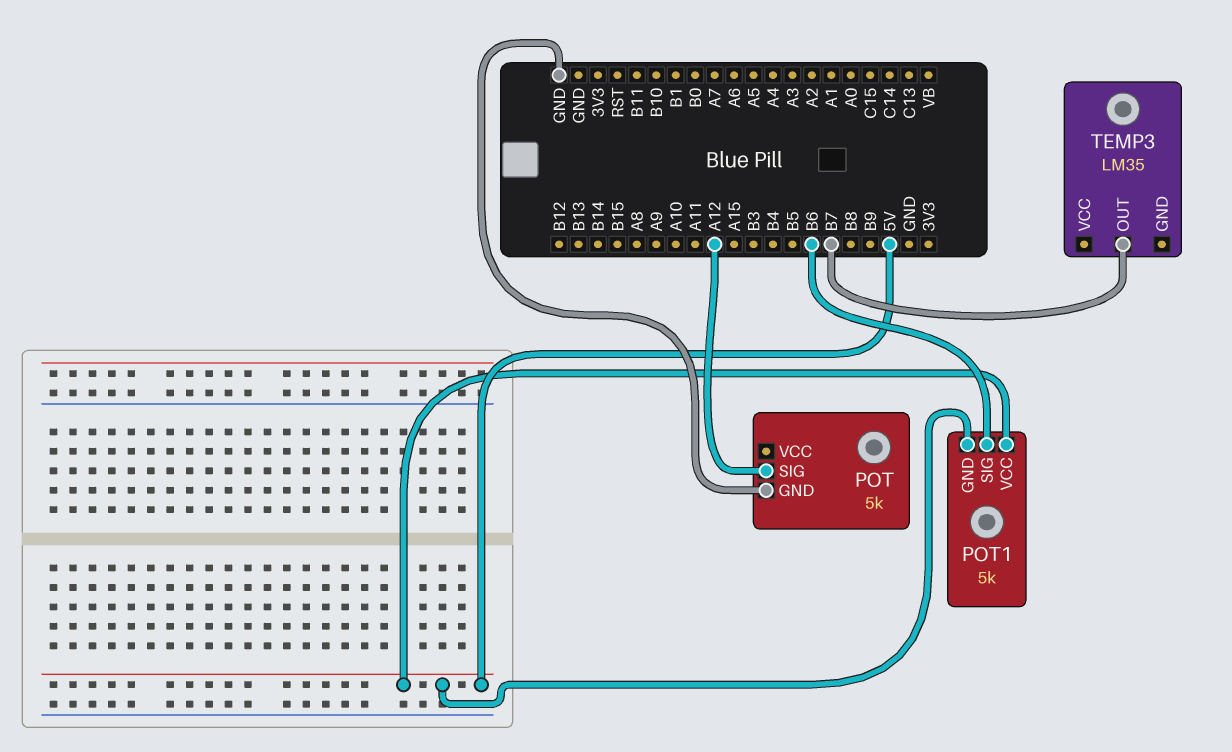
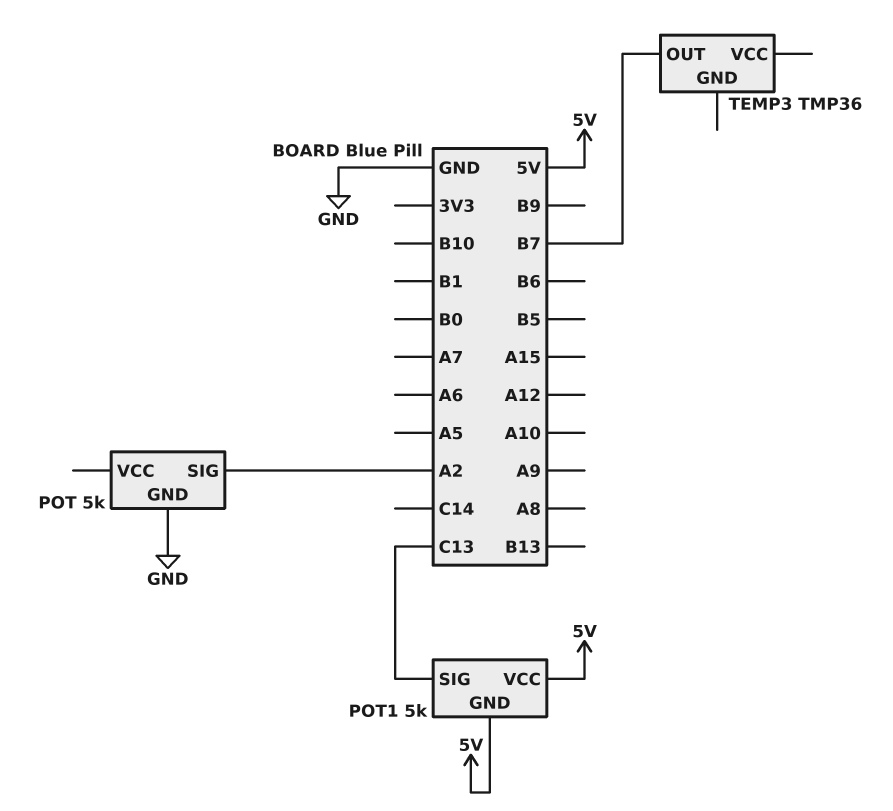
POT pin SIG: A12 -> A2
POT1 pin SIG: B6 -> C13
TEMP3: LM35 -> TMP36

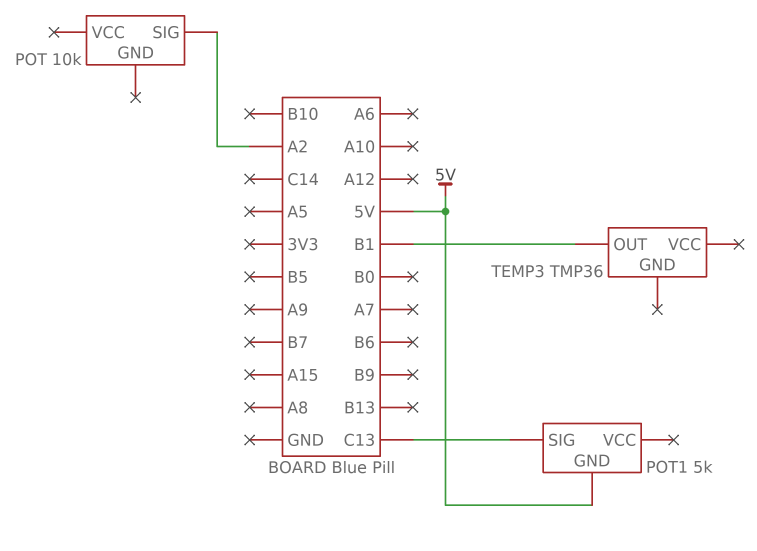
POT: 5k -> 10k
POT pin GND: GND -> none
POT1 pin VCC: 5V -> none
TEMP3 pin OUT: B7 -> B1

